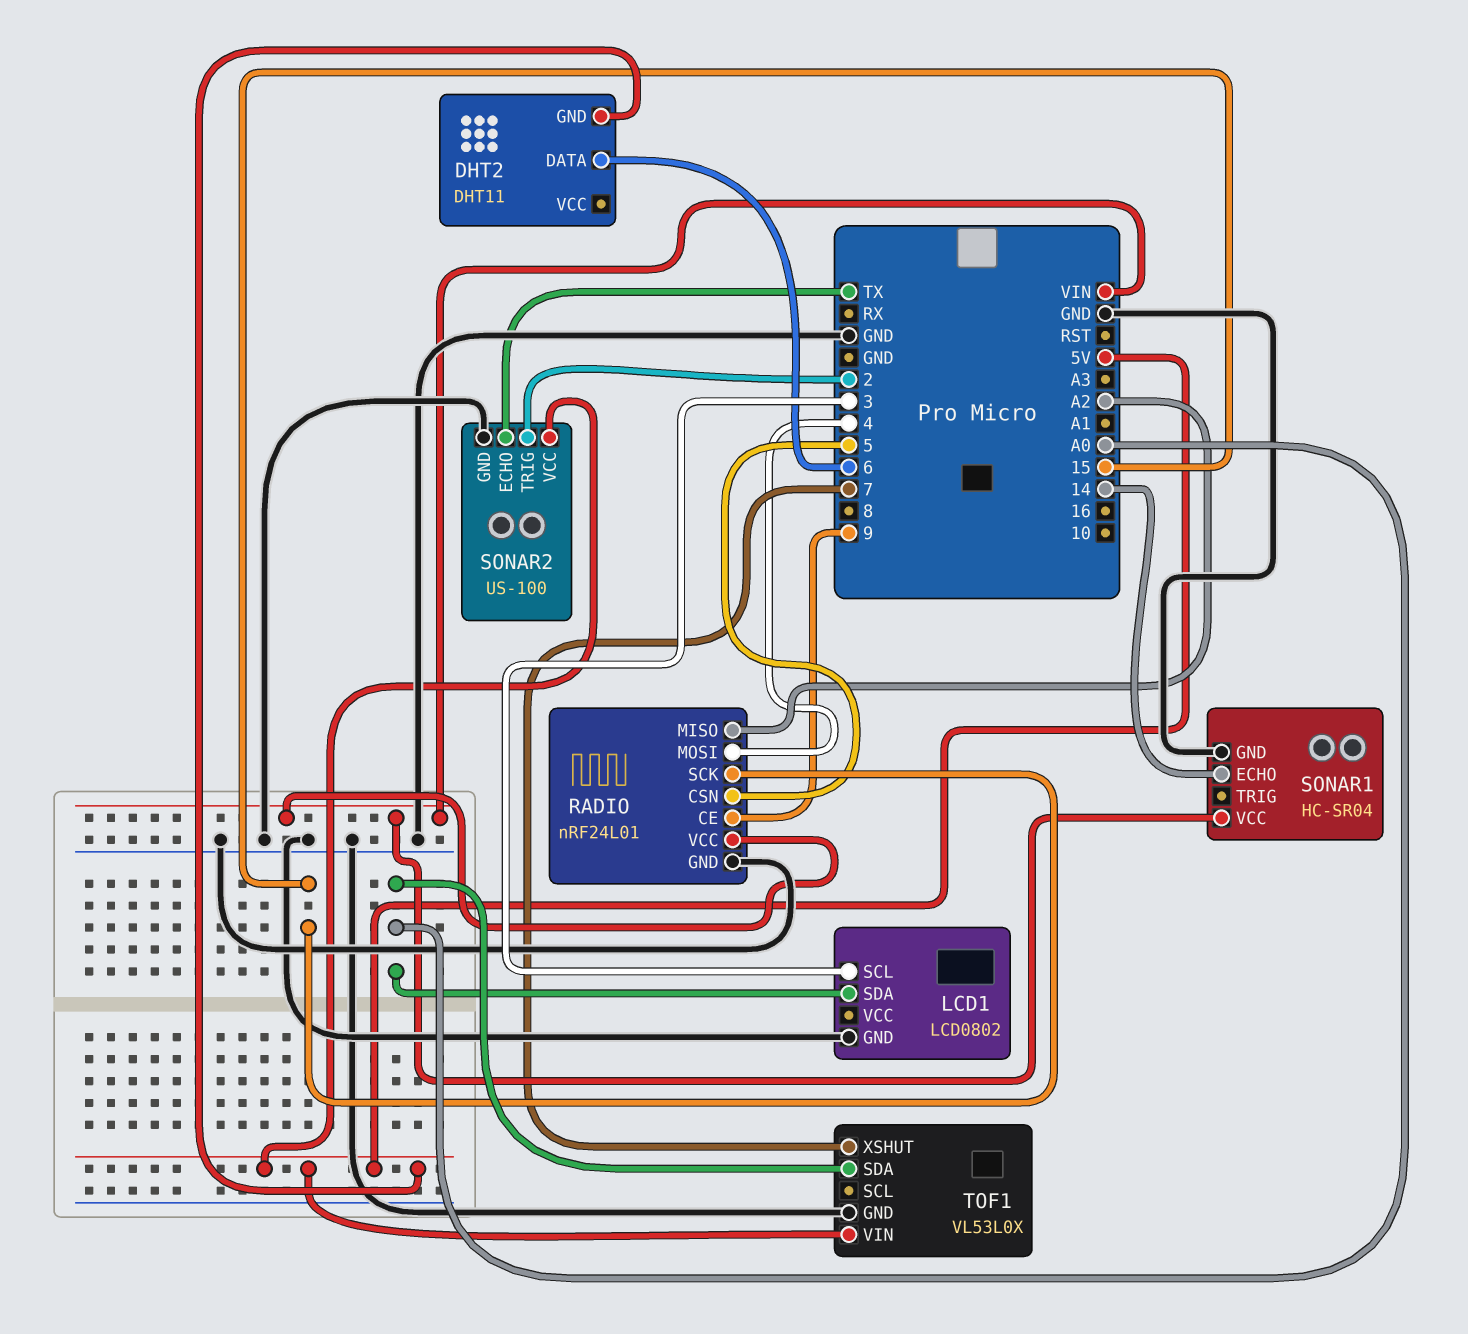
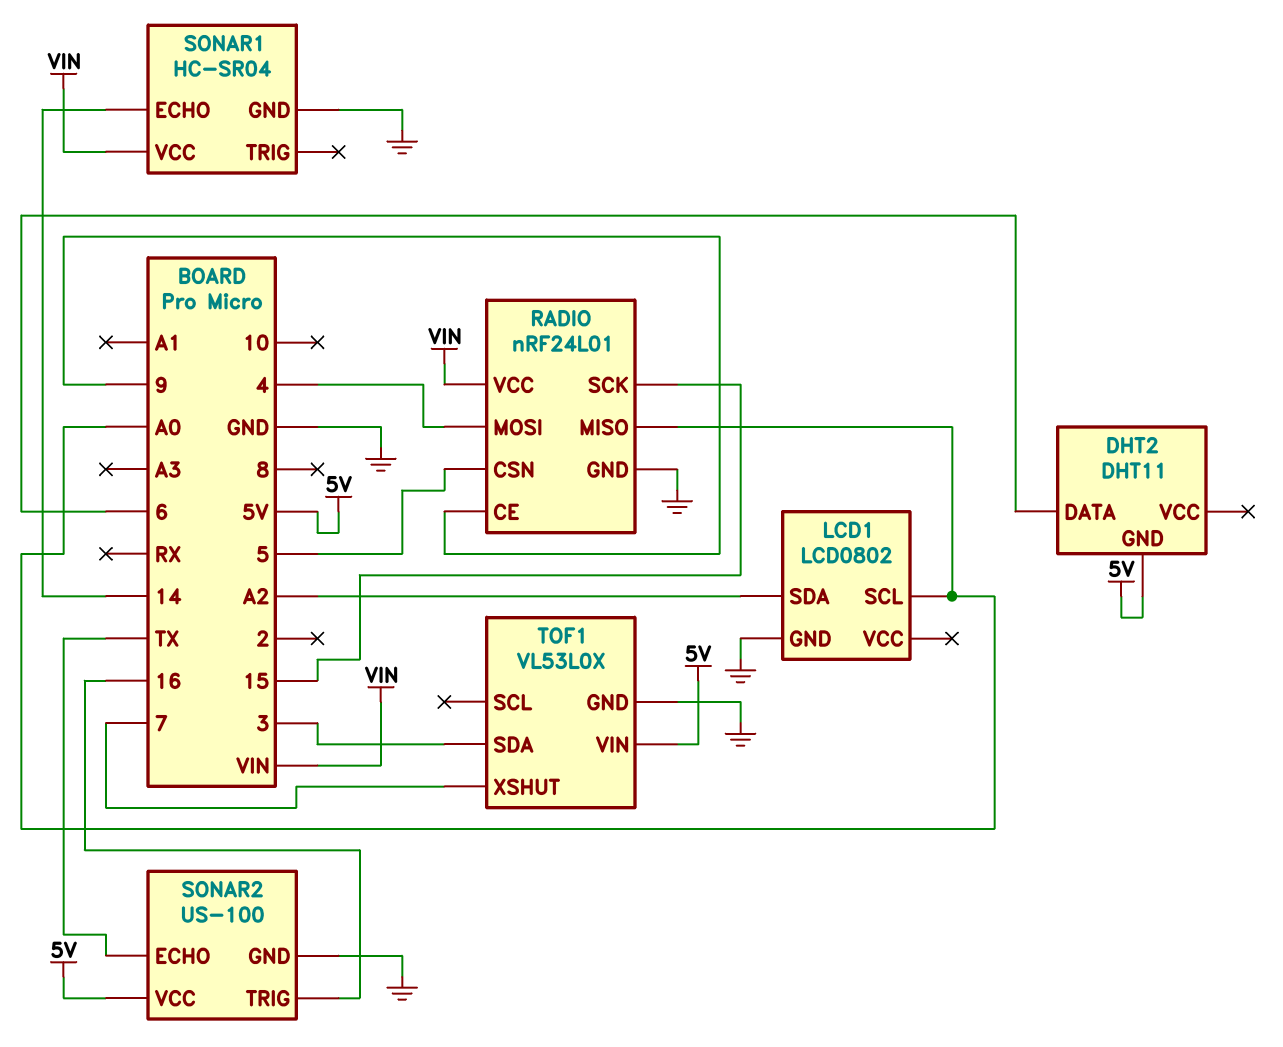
LCD1 pin SCL: 3 -> A0
LCD1 pin SDA: A0 -> A2
RADIO pin MISO: A2 -> A0
SONAR2 pin TRIG: 2 -> 16
TOF1 pin SDA: A0 -> 3

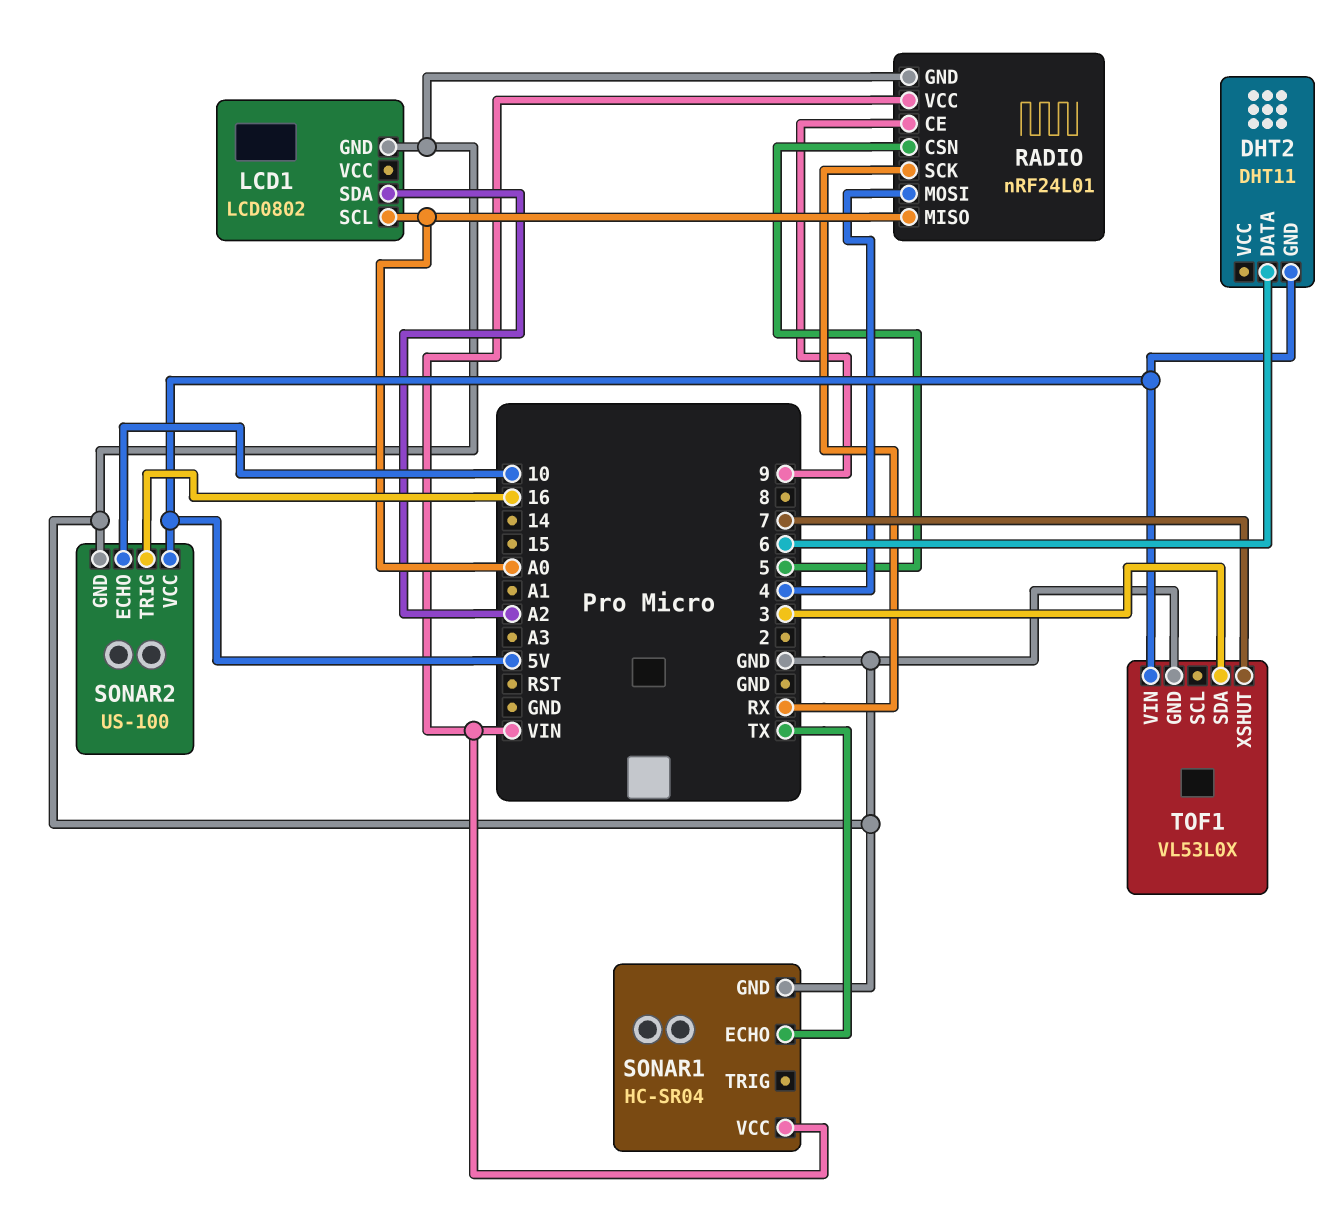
RADIO pin SCK: 15 -> RX
SONAR1 pin ECHO: 14 -> TX
SONAR2 pin ECHO: TX -> 10

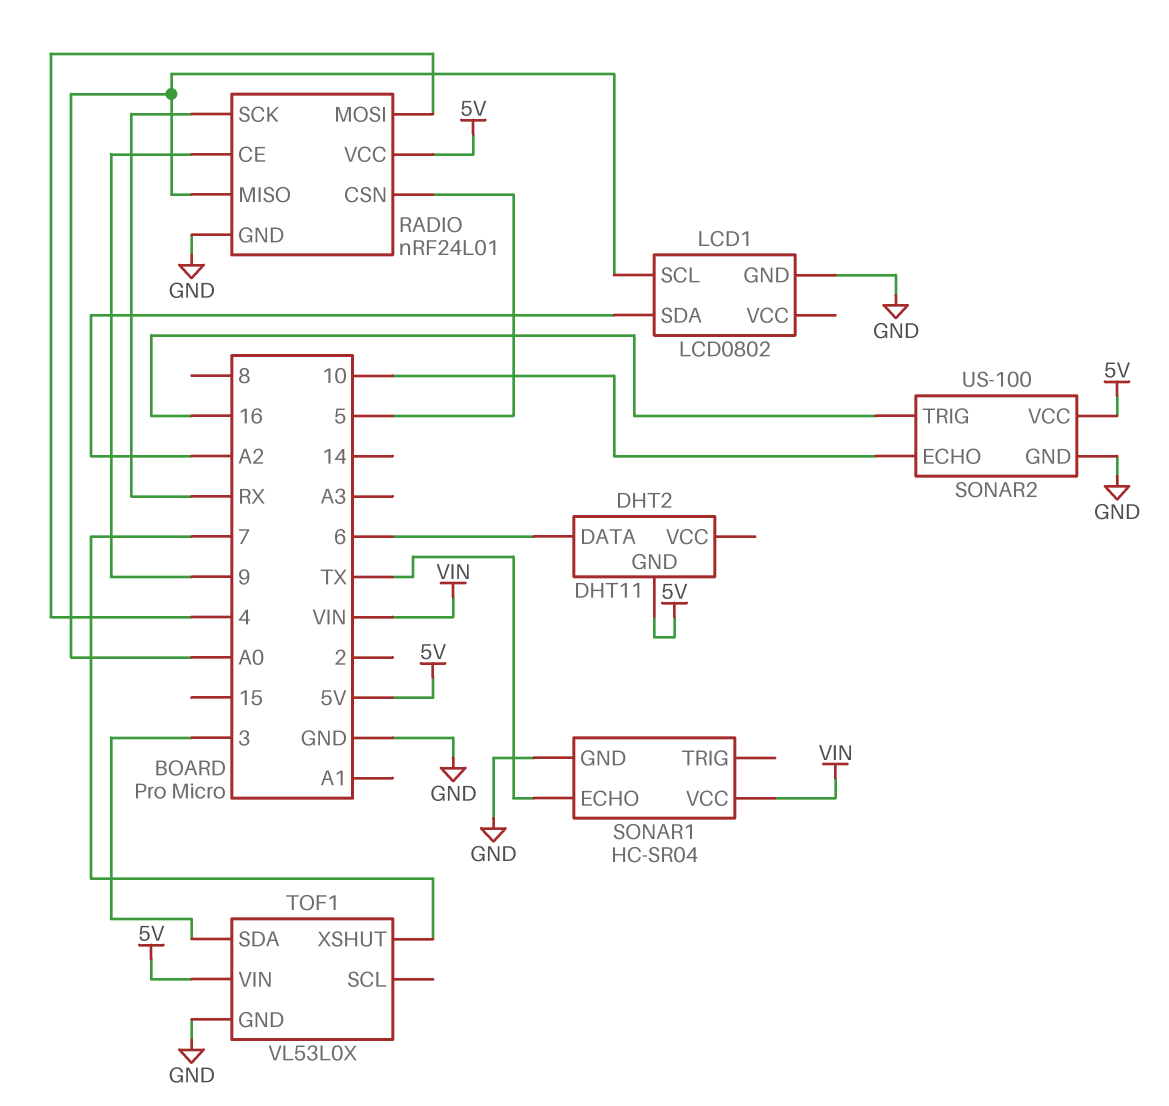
RADIO pin VCC: VIN -> 5V

